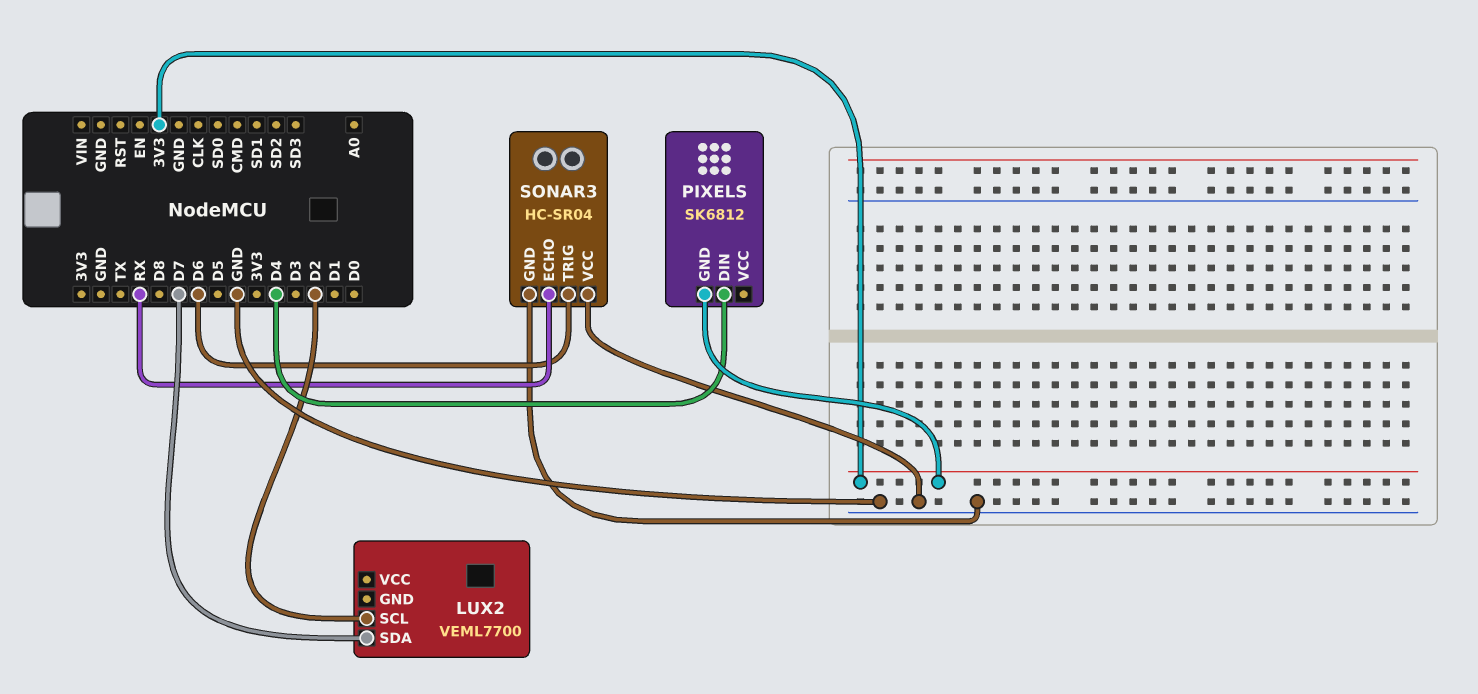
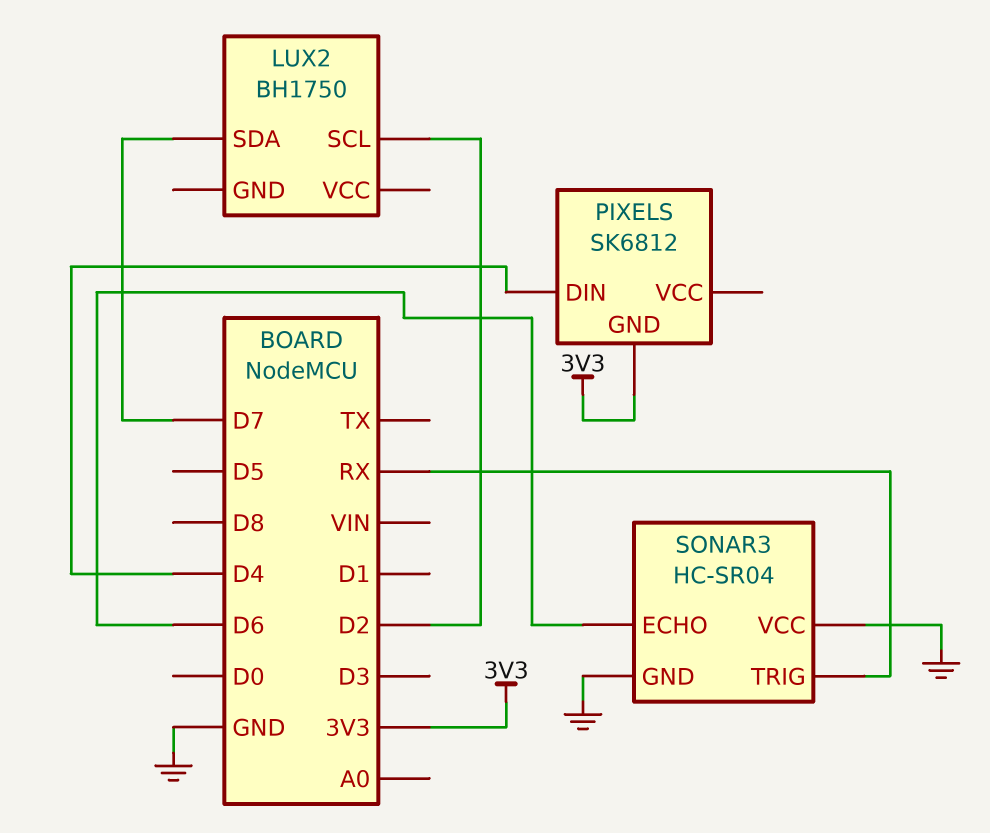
LUX2: VEML7700 -> BH1750
SONAR3 pin ECHO: RX -> D6
SONAR3 pin TRIG: D6 -> RX

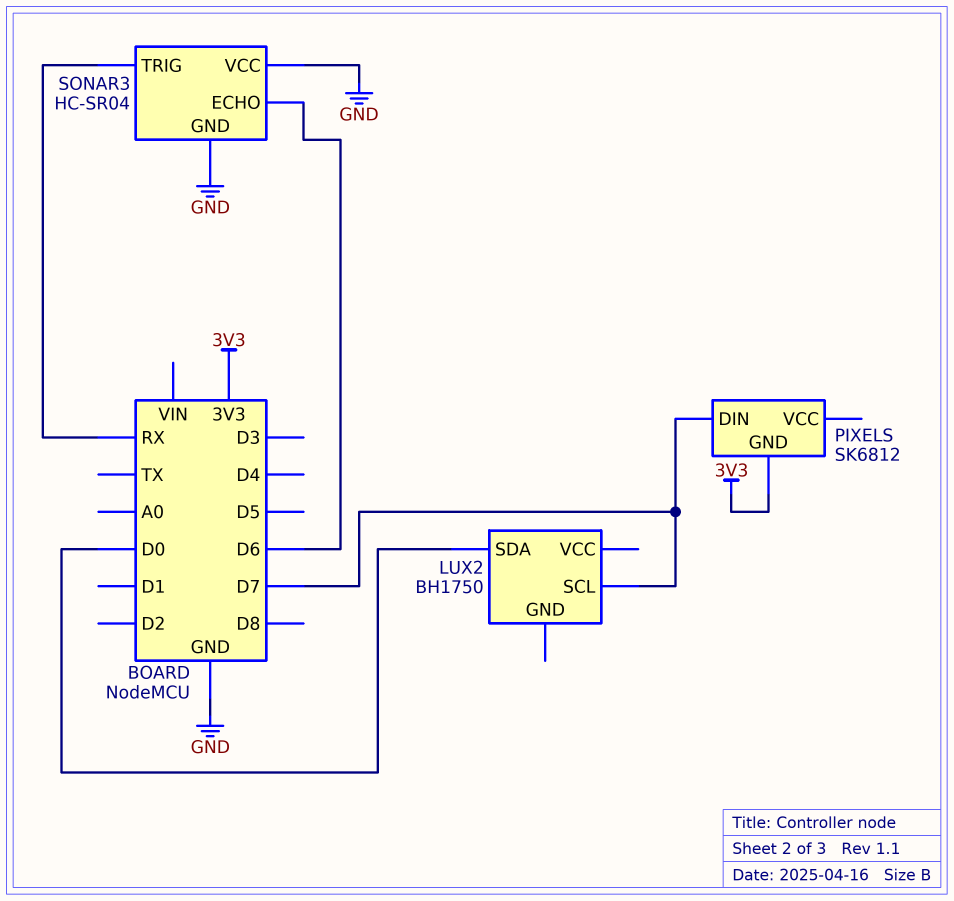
LUX2 pin SCL: D2 -> D7
LUX2 pin SDA: D7 -> D0
PIXELS pin DIN: D4 -> D7

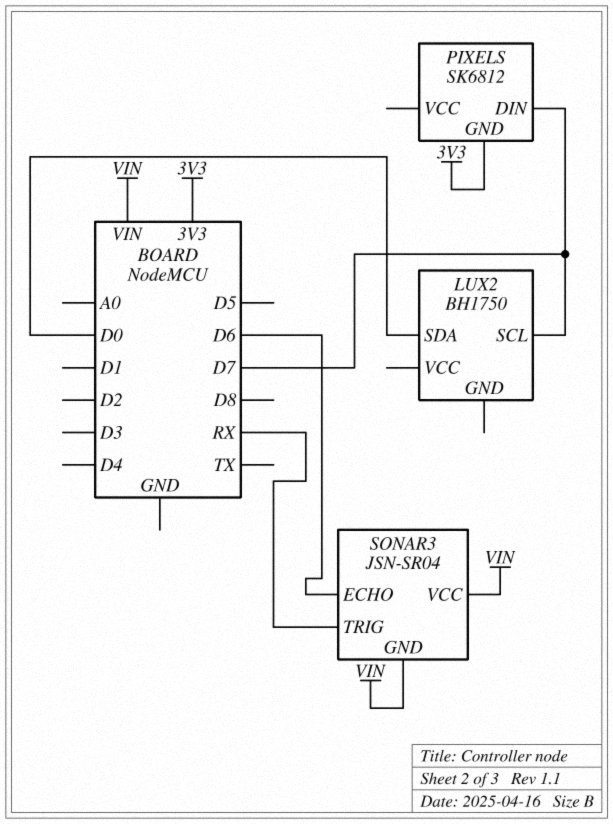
SONAR3: HC-SR04 -> JSN-SR04
SONAR3 pin GND: GND -> VIN
SONAR3 pin VCC: GND -> VIN

